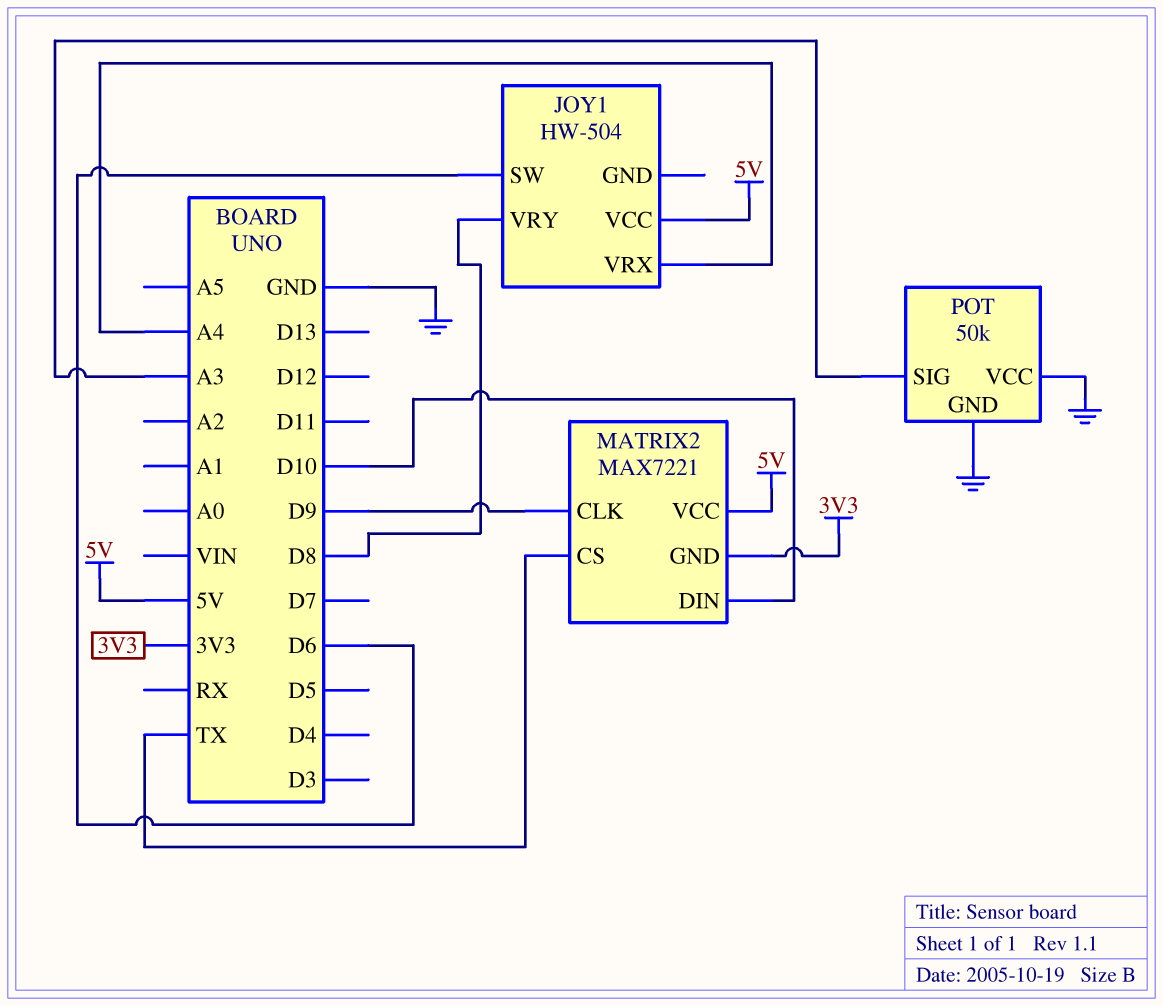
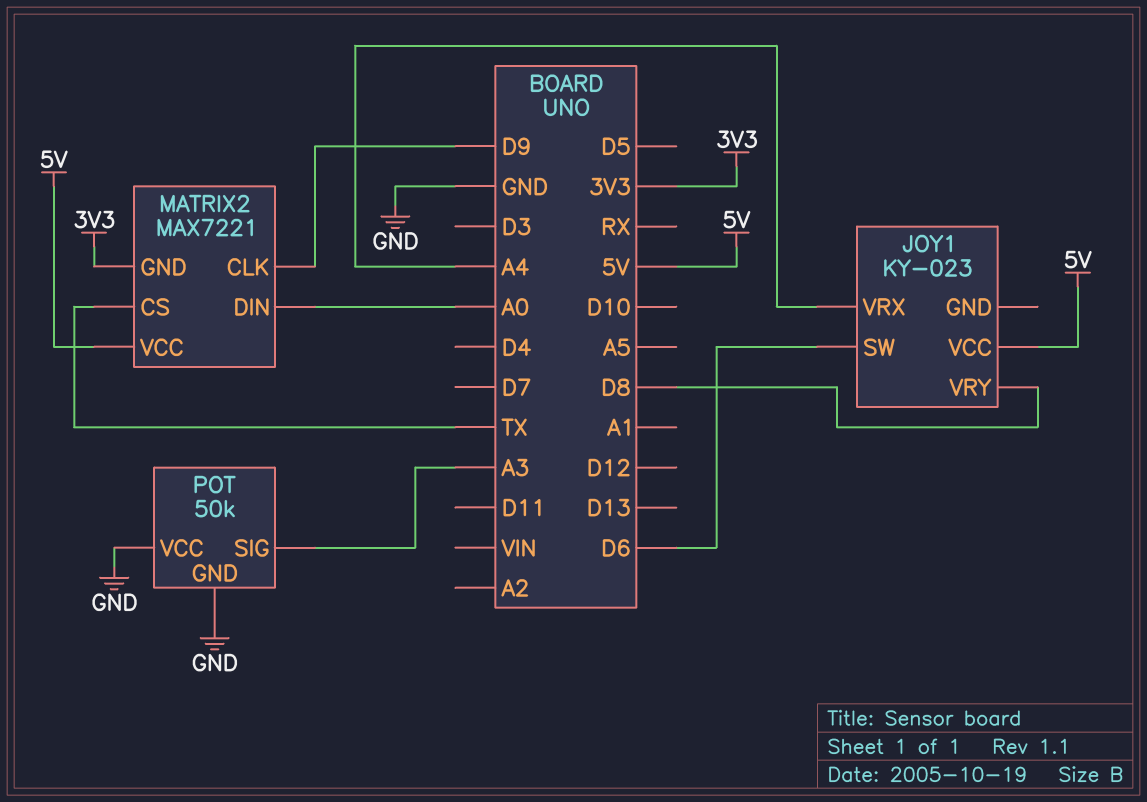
JOY1: HW-504 -> KY-023
MATRIX2 pin DIN: D10 -> A0

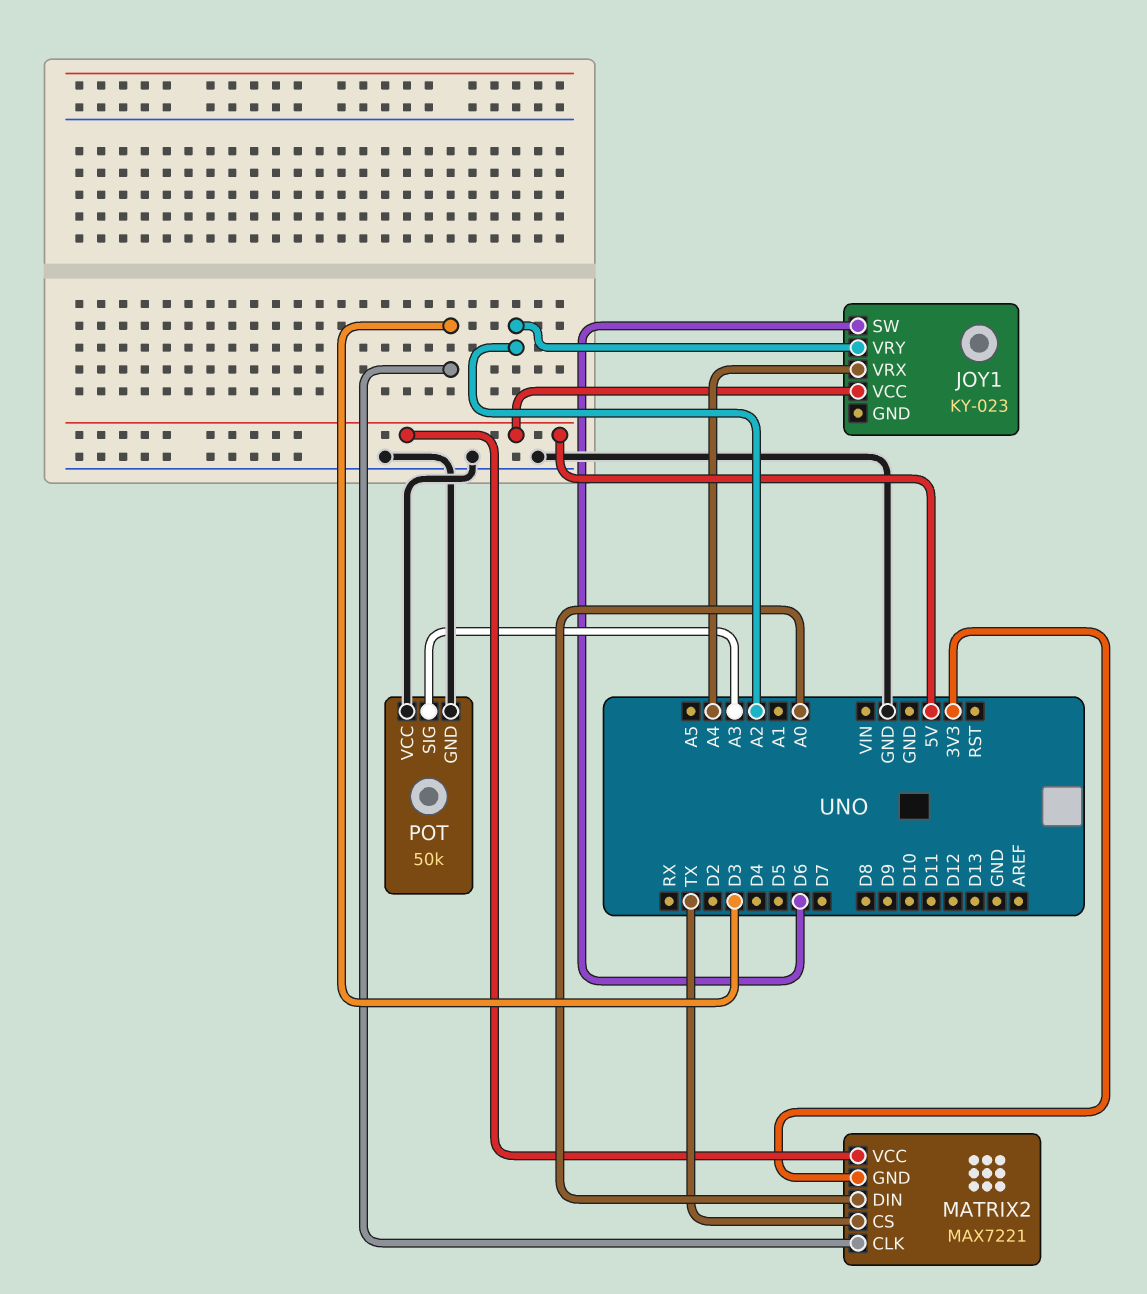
JOY1 pin VRY: D8 -> A2
MATRIX2 pin CLK: D9 -> D3

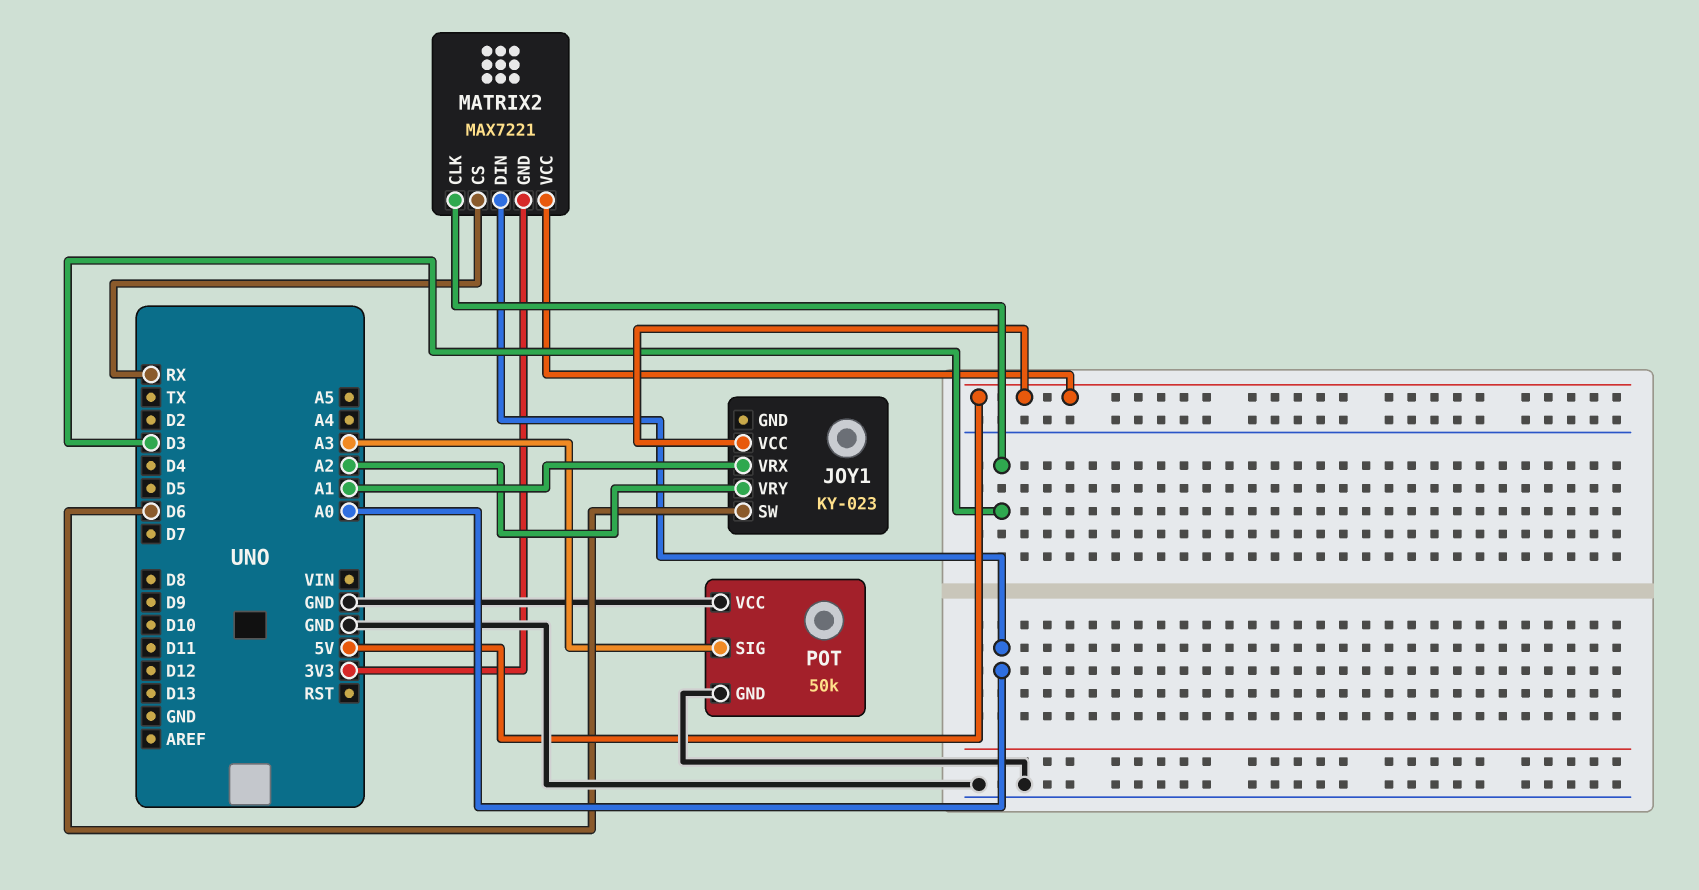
JOY1 pin VRX: A4 -> A1
MATRIX2 pin CS: TX -> RX

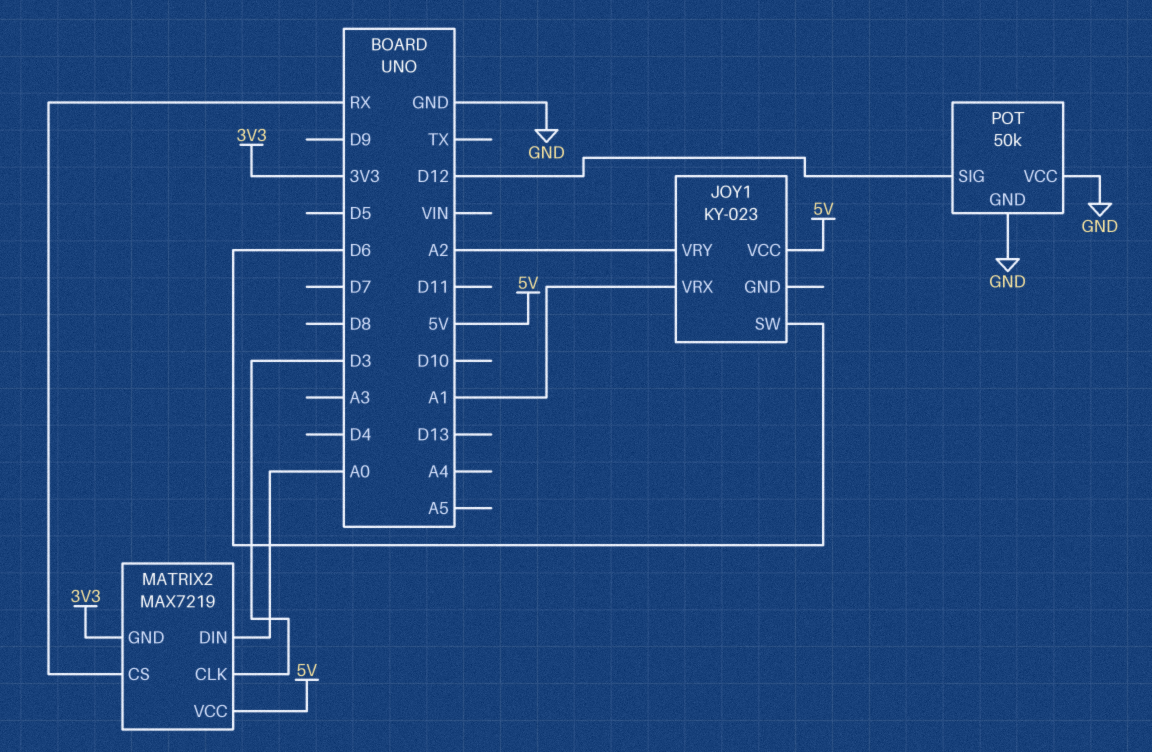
MATRIX2: MAX7221 -> MAX7219
POT pin SIG: A3 -> D12

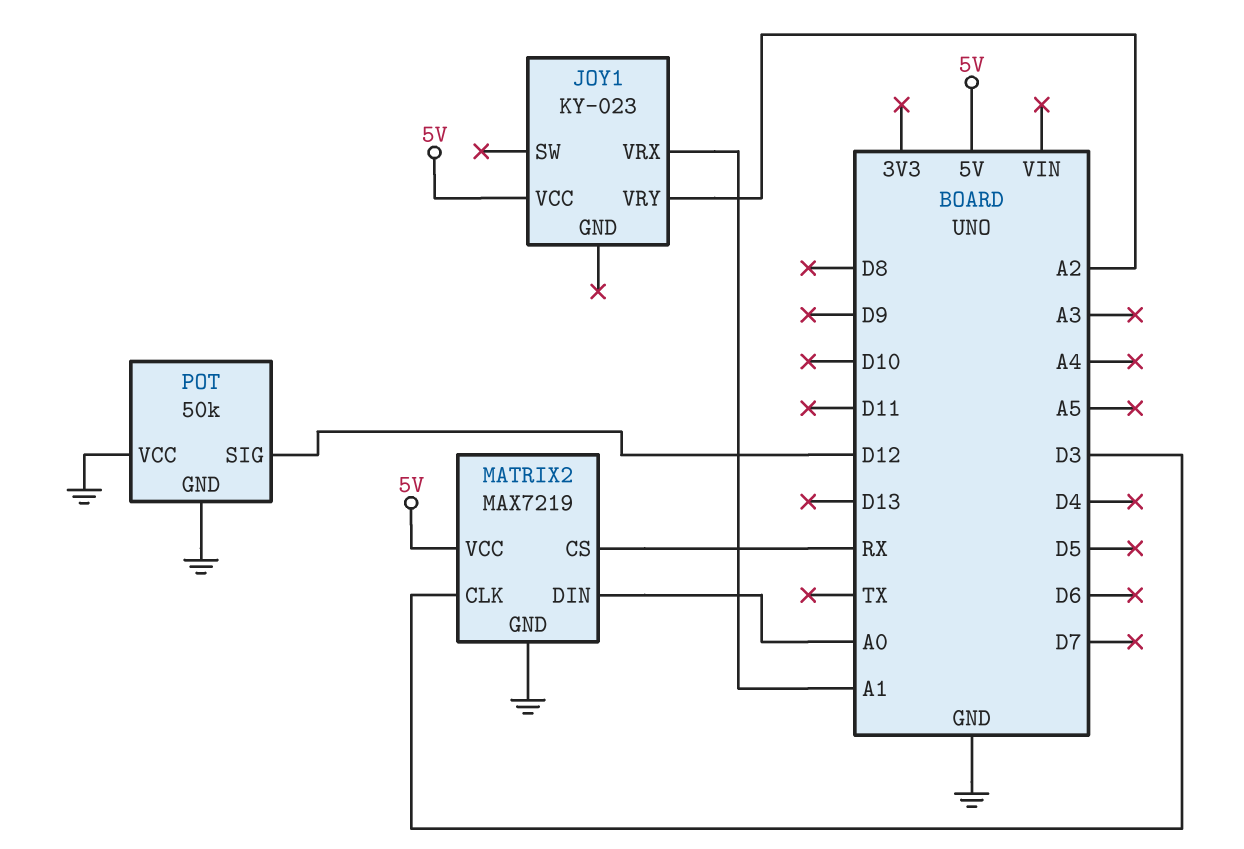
JOY1 pin SW: D6 -> none
MATRIX2 pin GND: 3V3 -> GND

